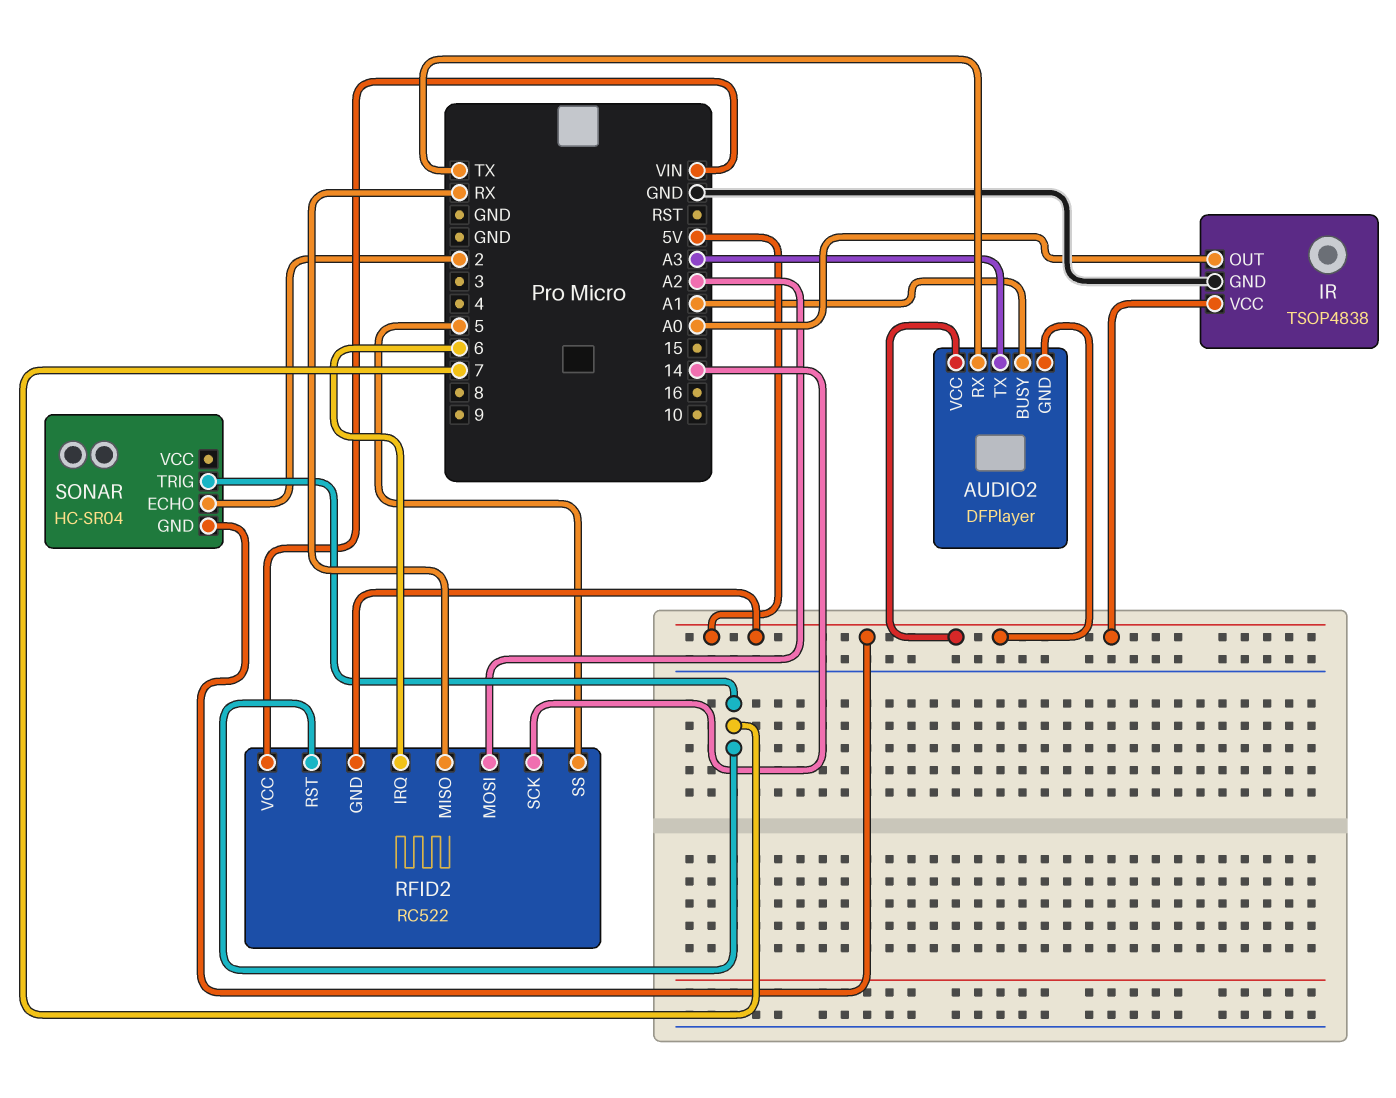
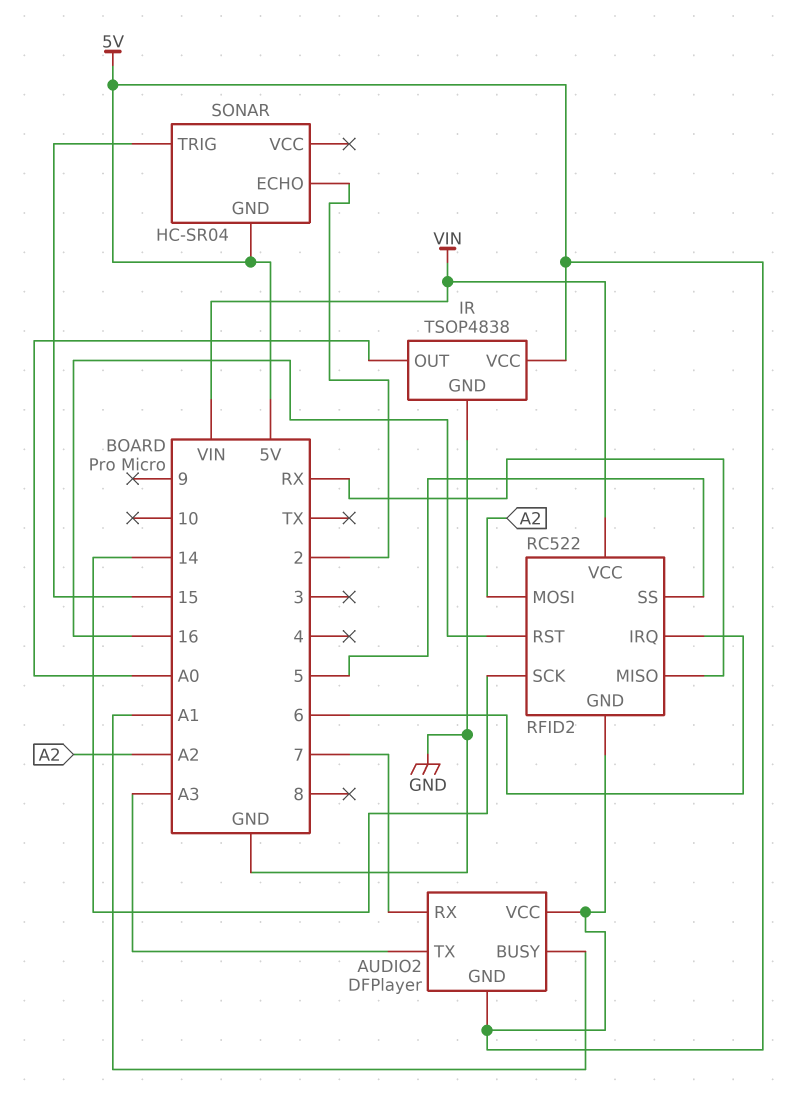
AUDIO2 pin RX: TX -> 7
RFID2 pin RST: 7 -> 16
SONAR pin TRIG: 7 -> 15

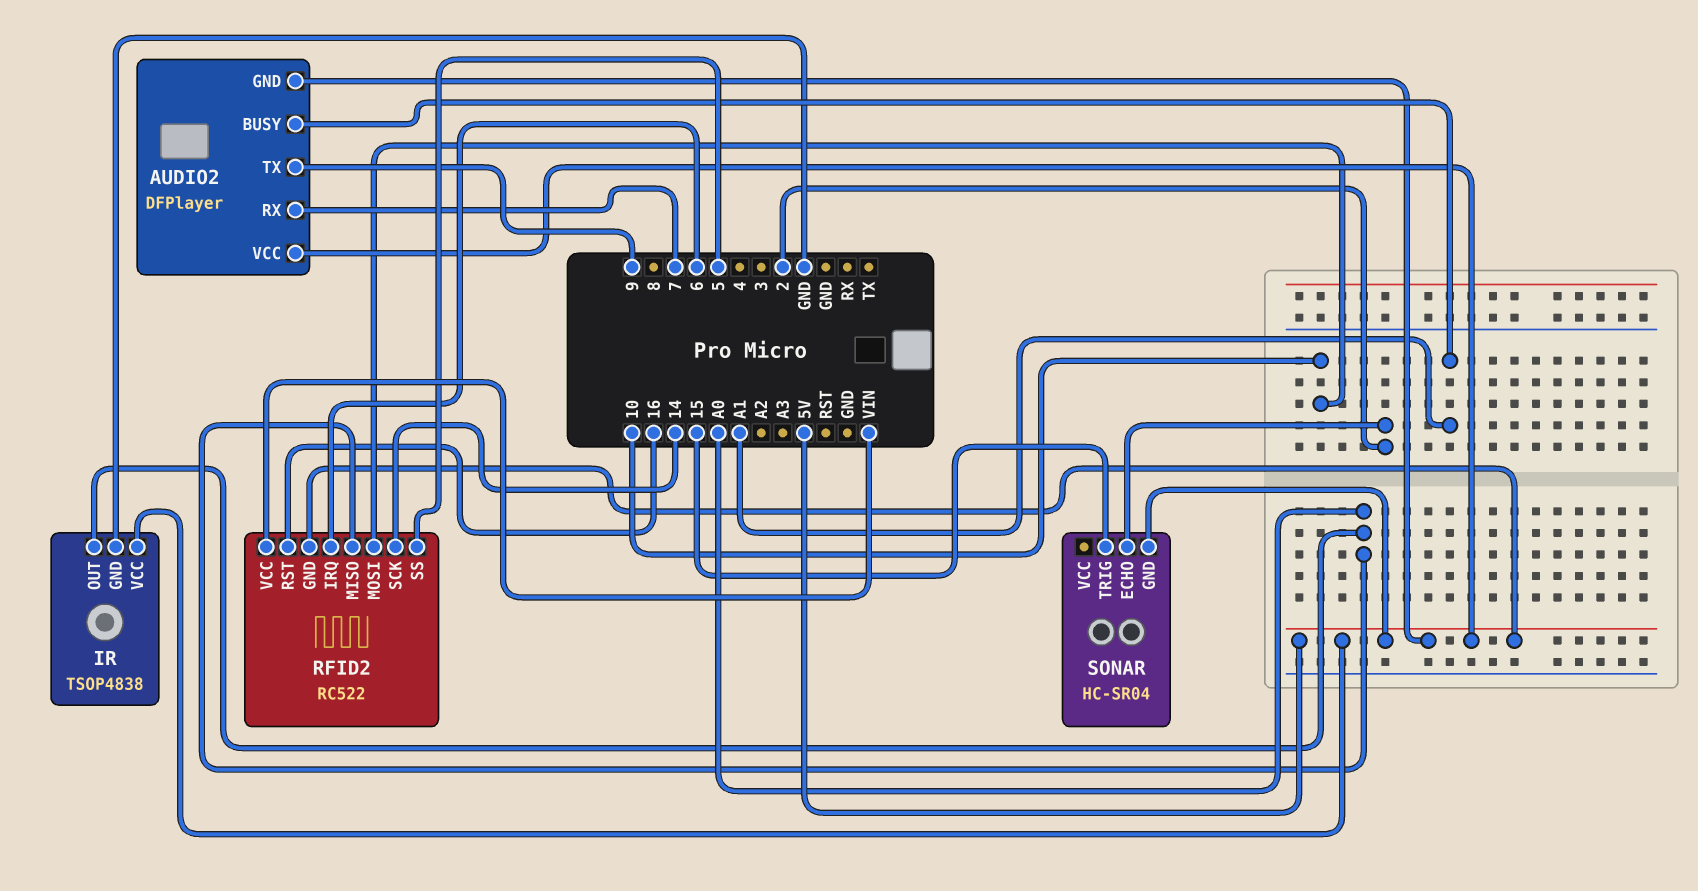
AUDIO2 pin TX: A3 -> 9
RFID2 pin MISO: RX -> A0
RFID2 pin MOSI: A2 -> 10

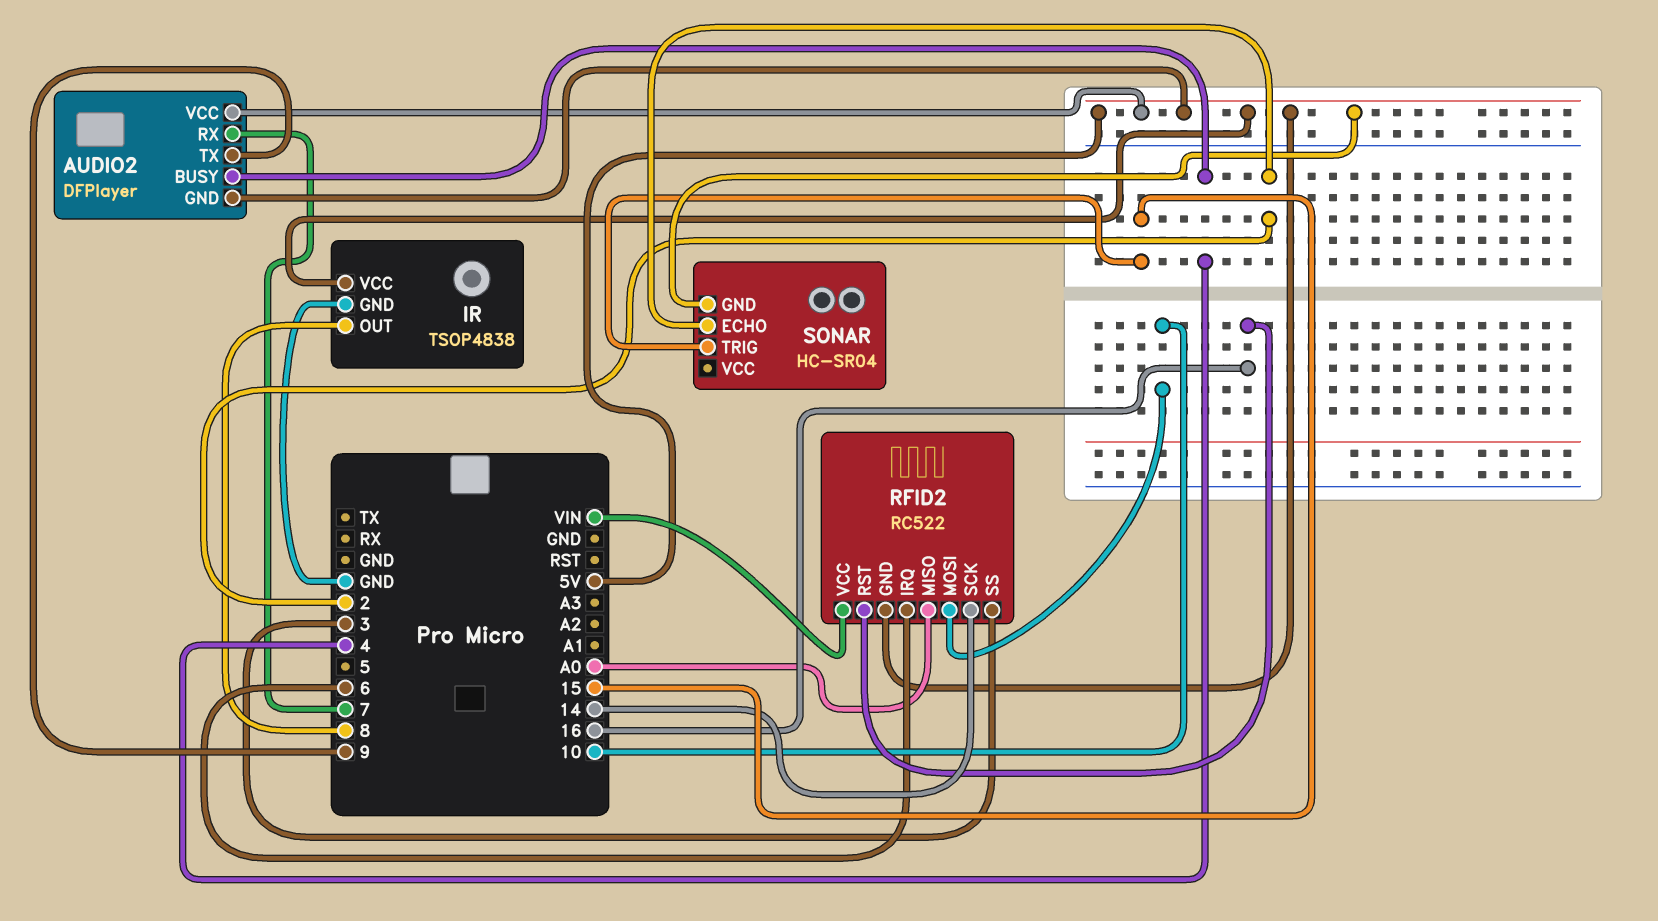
AUDIO2 pin BUSY: A1 -> 4
IR pin OUT: A0 -> 8
RFID2 pin SS: 5 -> 3

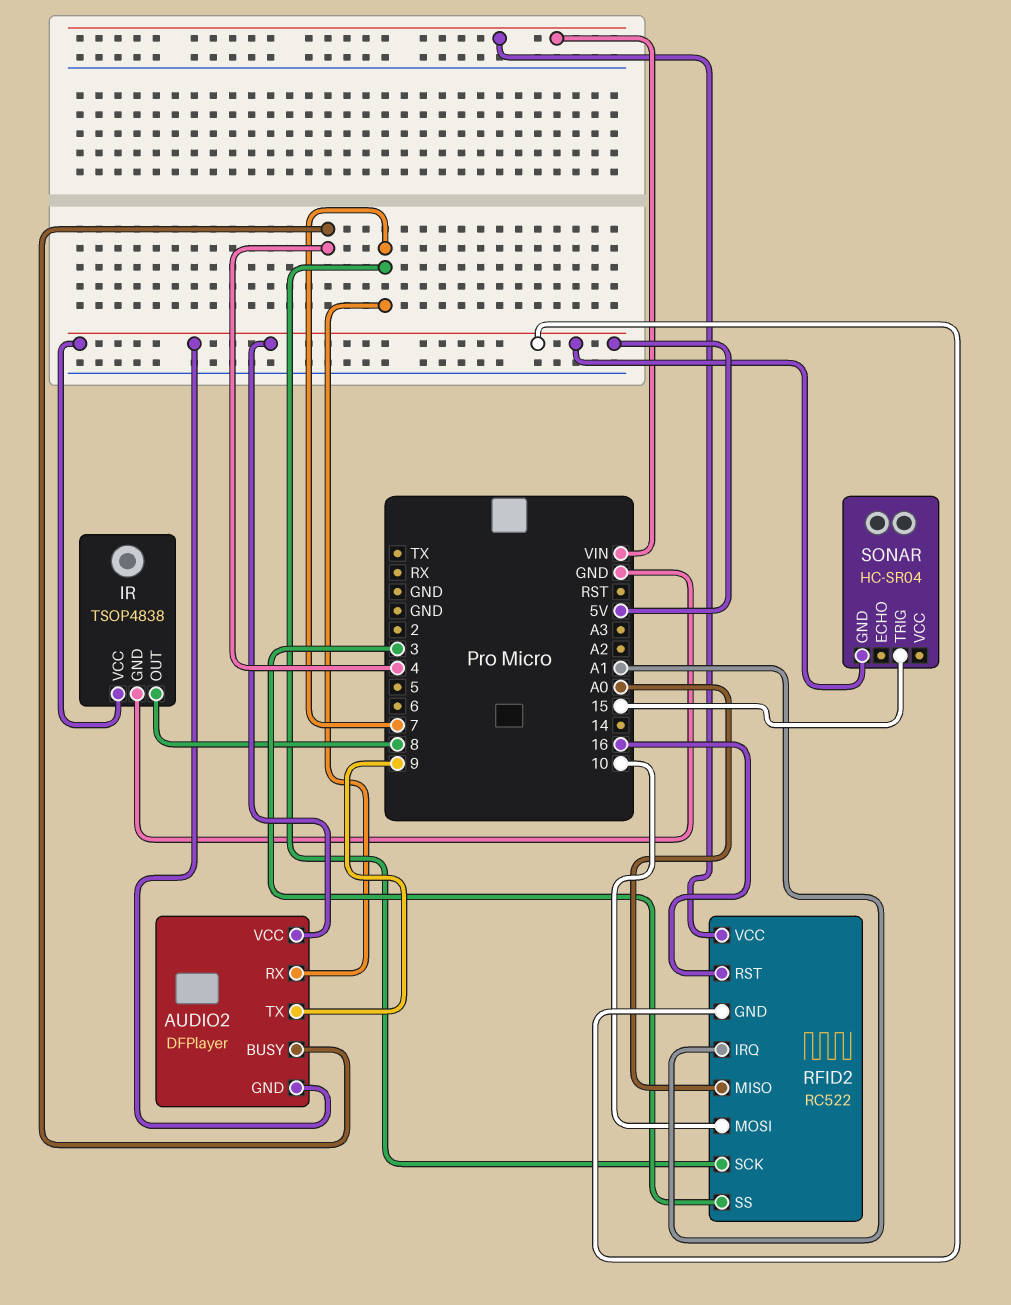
RFID2 pin IRQ: 6 -> A1
RFID2 pin SCK: 14 -> 7
SONAR pin ECHO: 2 -> none

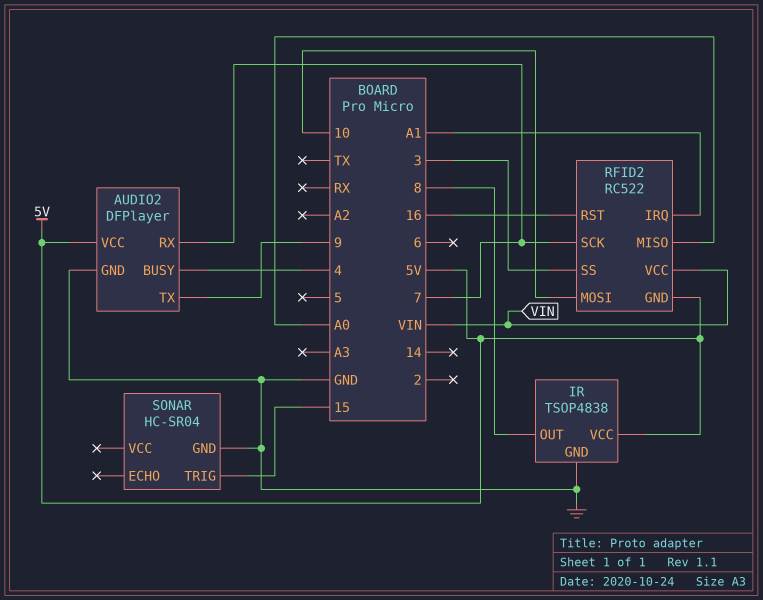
AUDIO2 pin GND: 5V -> GND
SONAR pin GND: 5V -> GND

